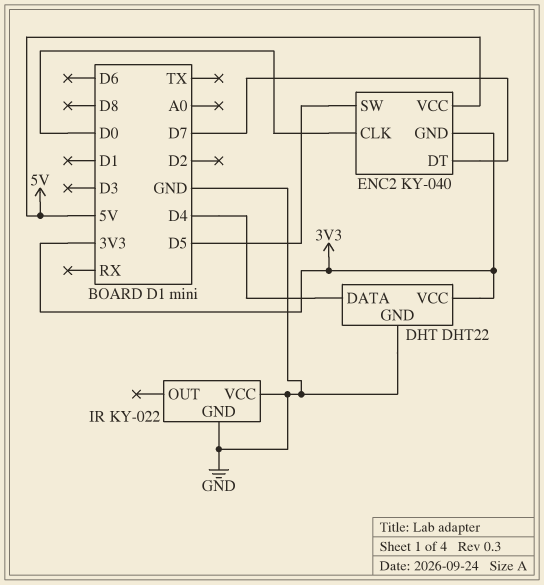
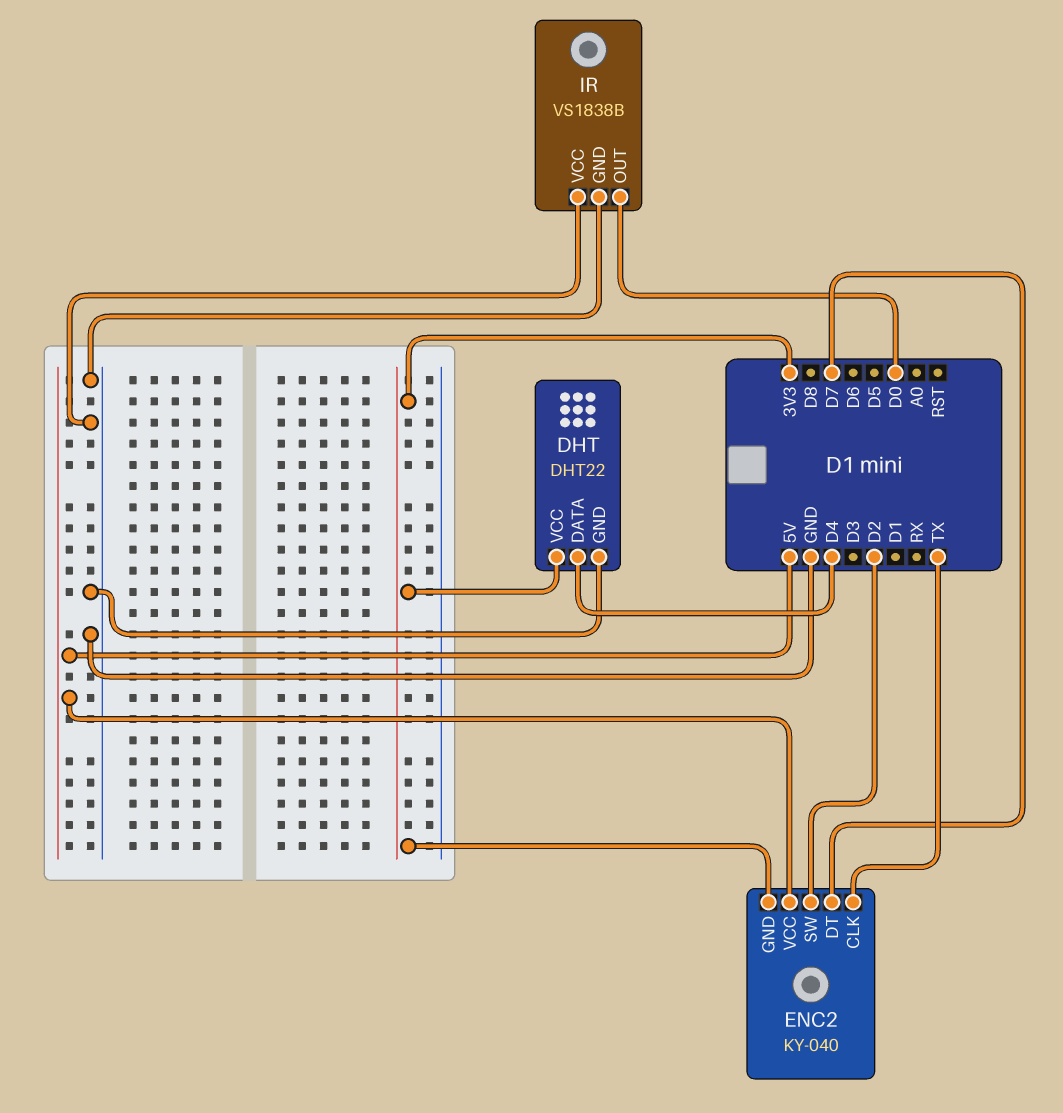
ENC2 pin CLK: D0 -> TX
ENC2 pin SW: D5 -> D2
IR: KY-022 -> VS1838B
IR pin OUT: none -> D0

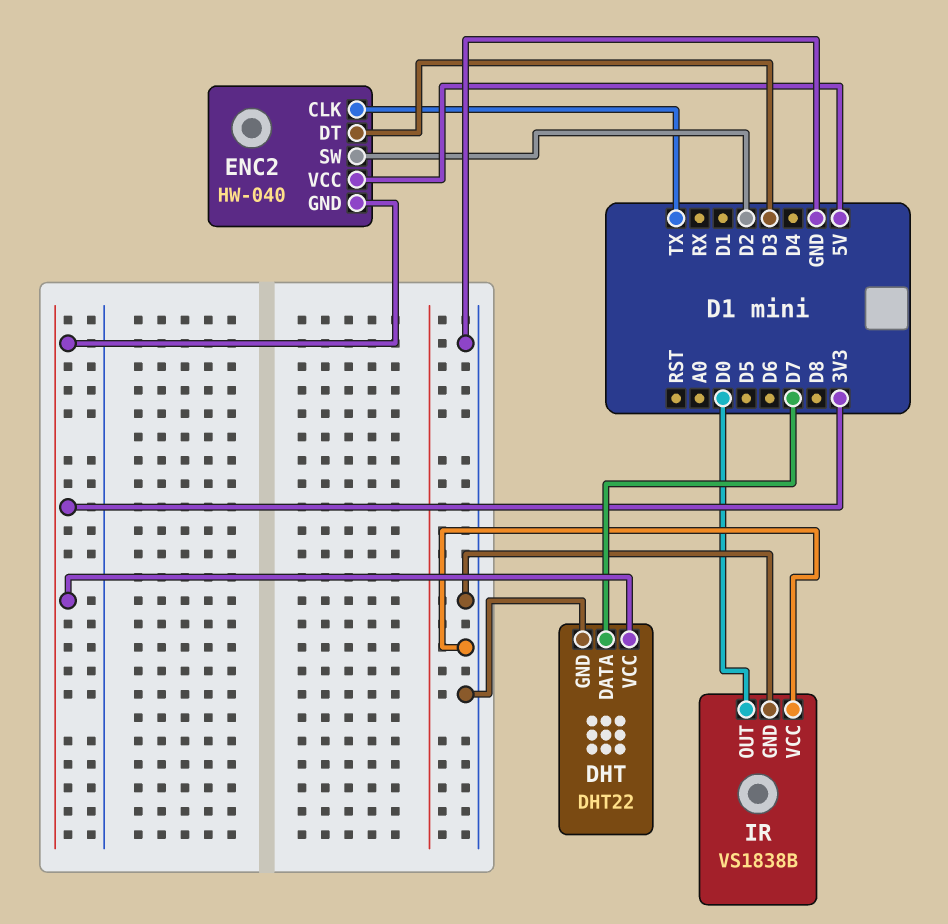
DHT pin DATA: D4 -> D7
ENC2: KY-040 -> HW-040
ENC2 pin DT: D7 -> D3

